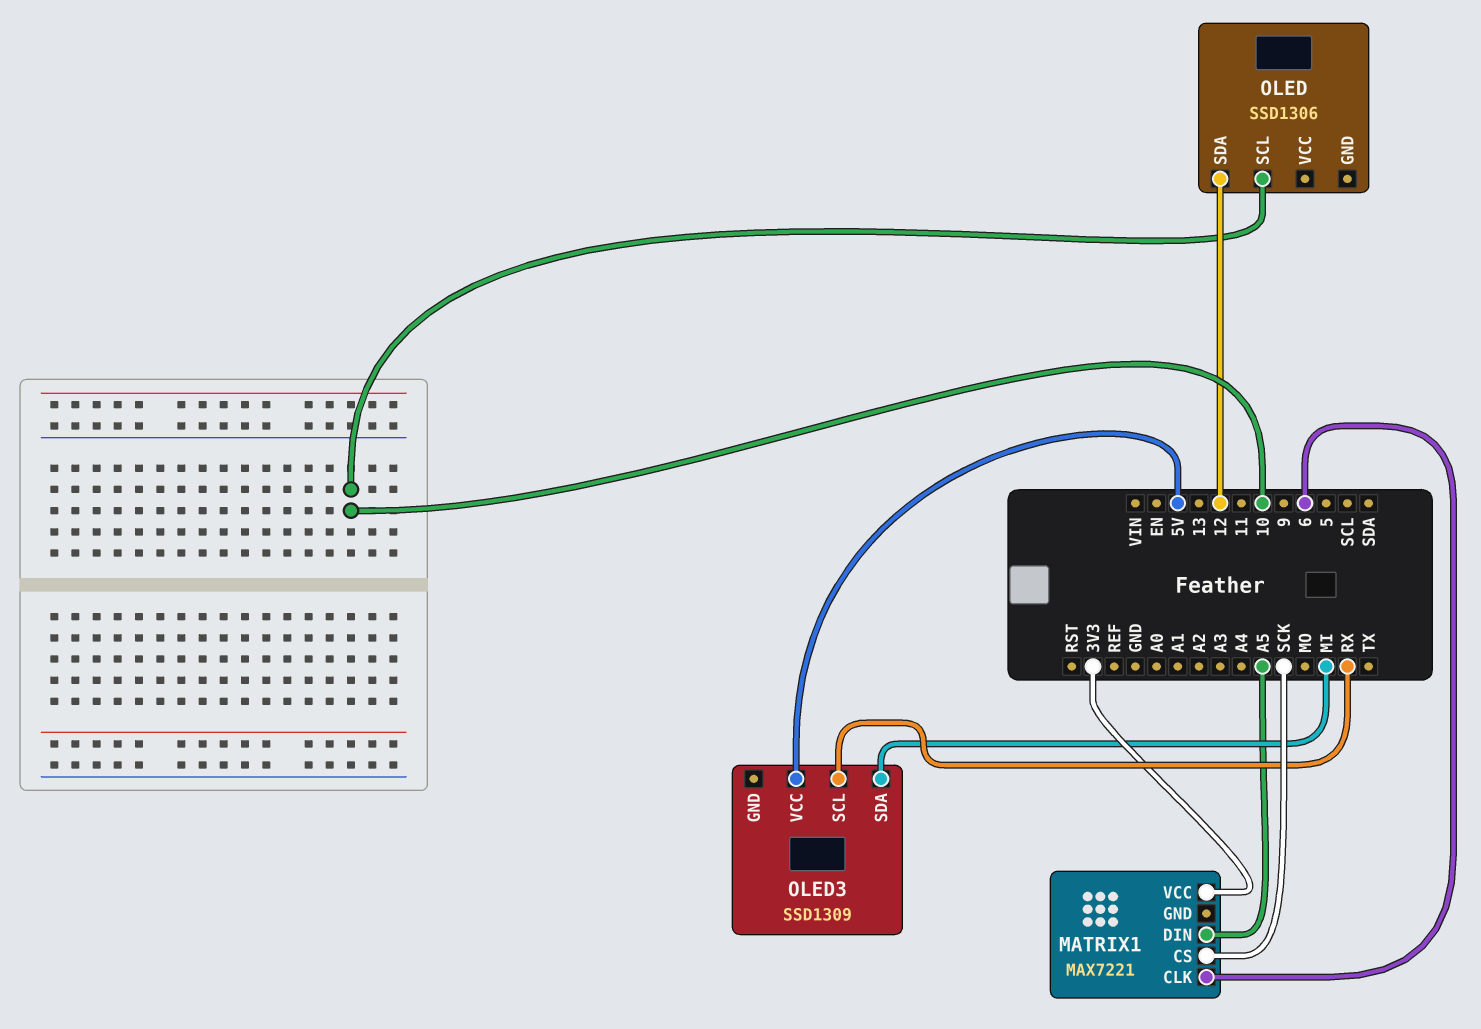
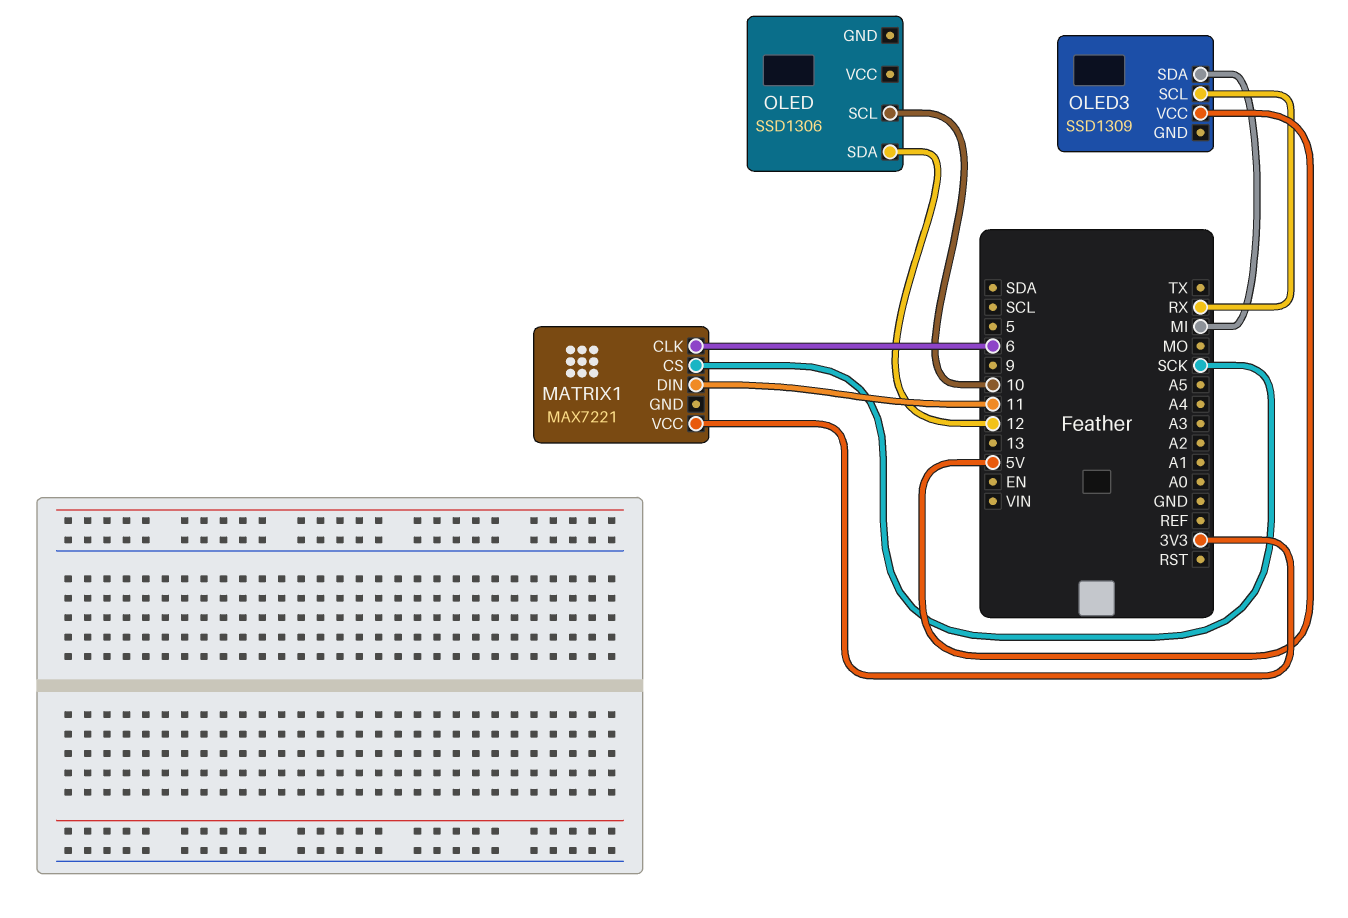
MATRIX1 pin DIN: A5 -> 11

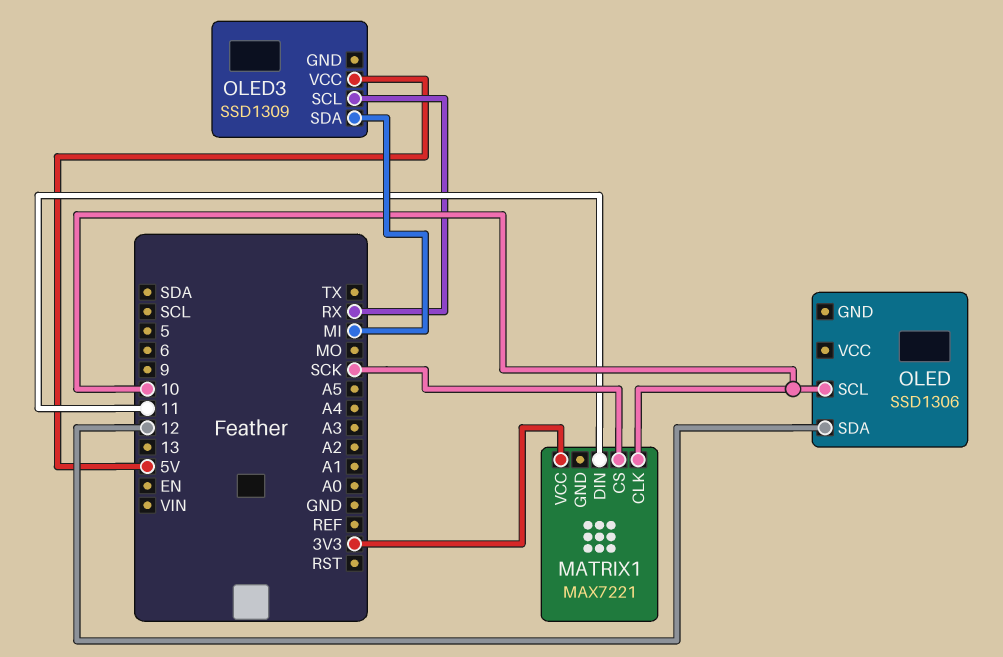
MATRIX1 pin CLK: 6 -> 10

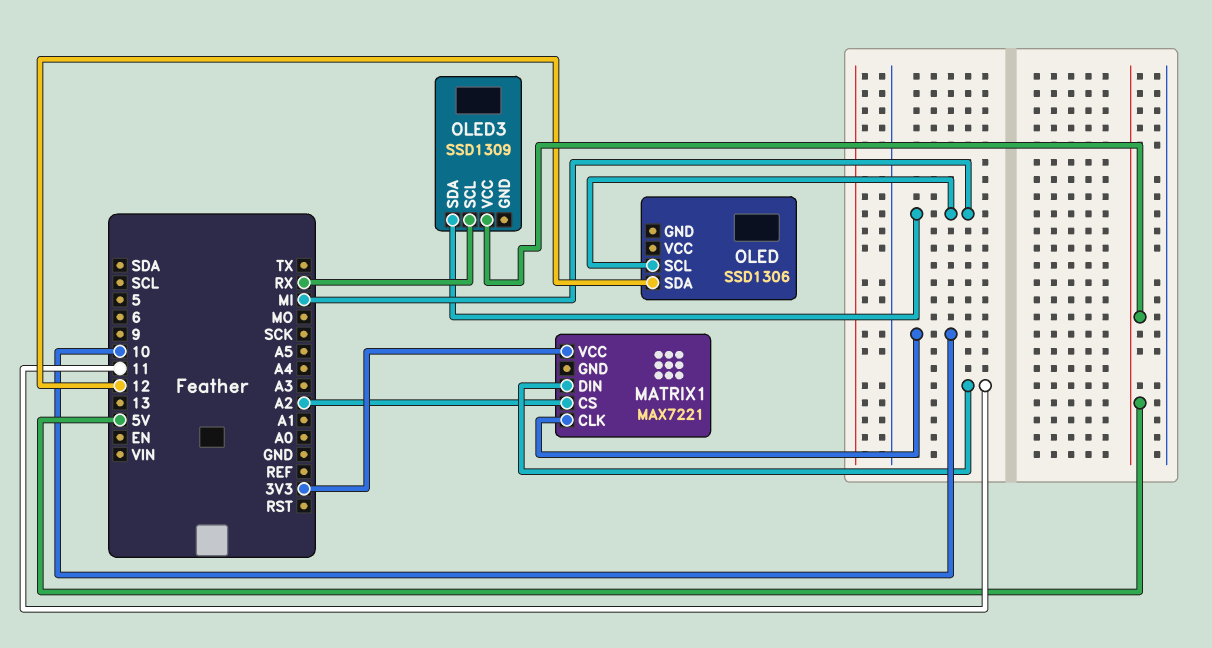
MATRIX1 pin CS: SCK -> A2
OLED pin SCL: 10 -> MI

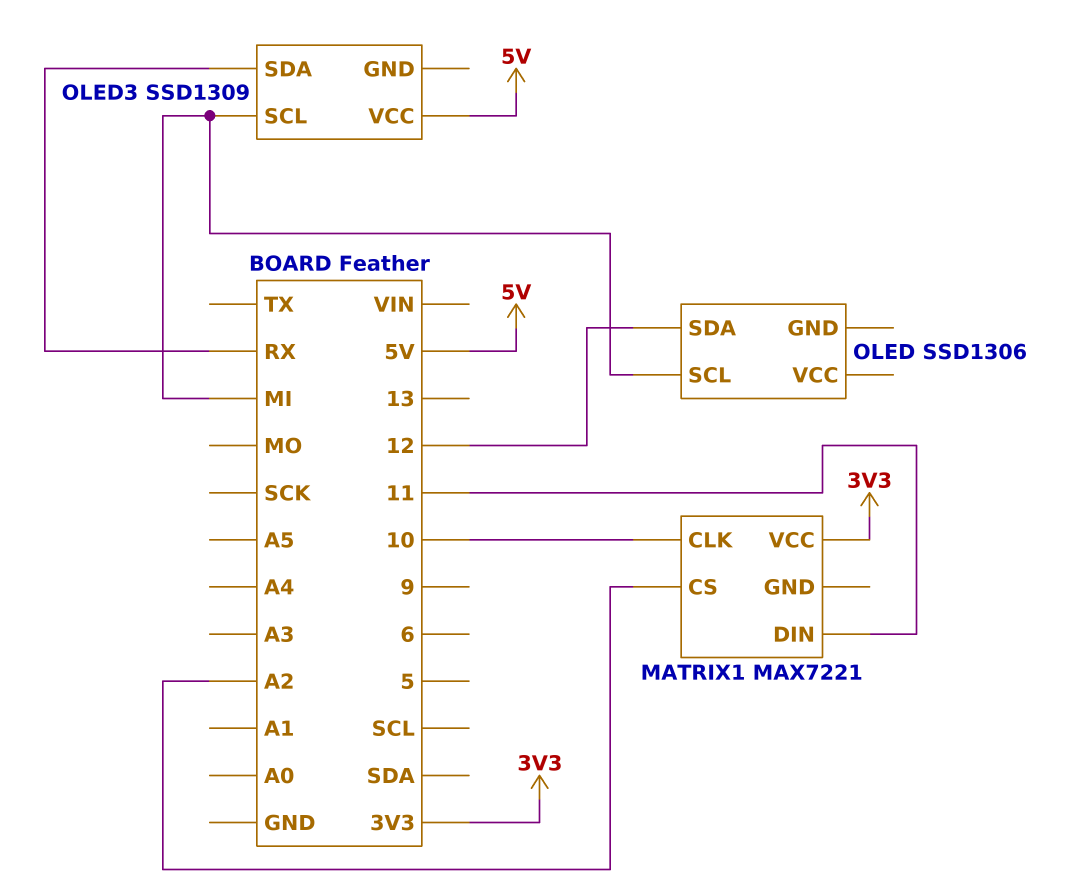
OLED3 pin SCL: RX -> MI
OLED3 pin SDA: MI -> RX

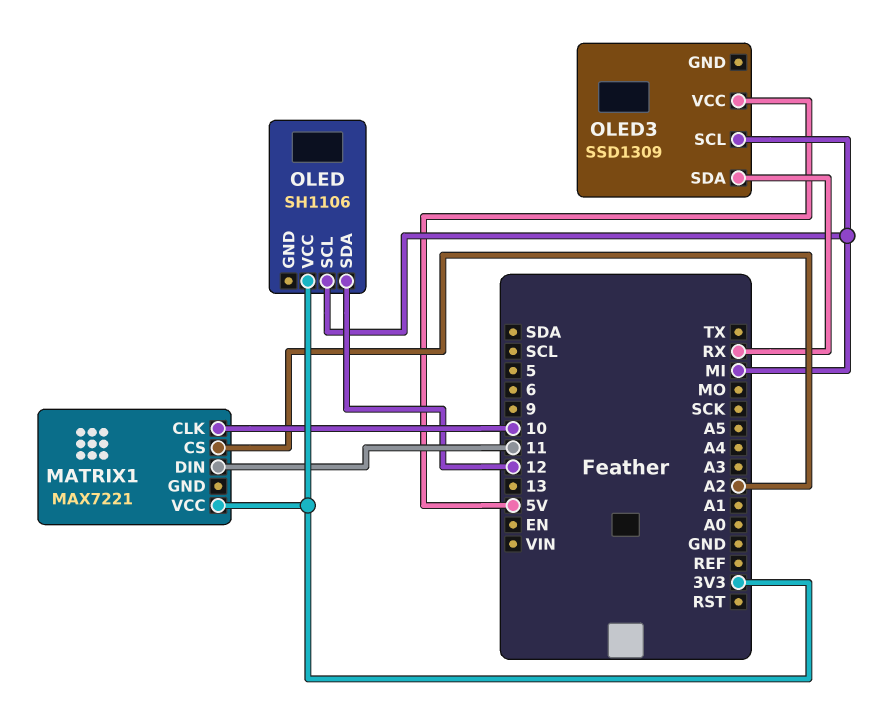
OLED: SSD1306 -> SH1106
OLED pin VCC: none -> 3V3

